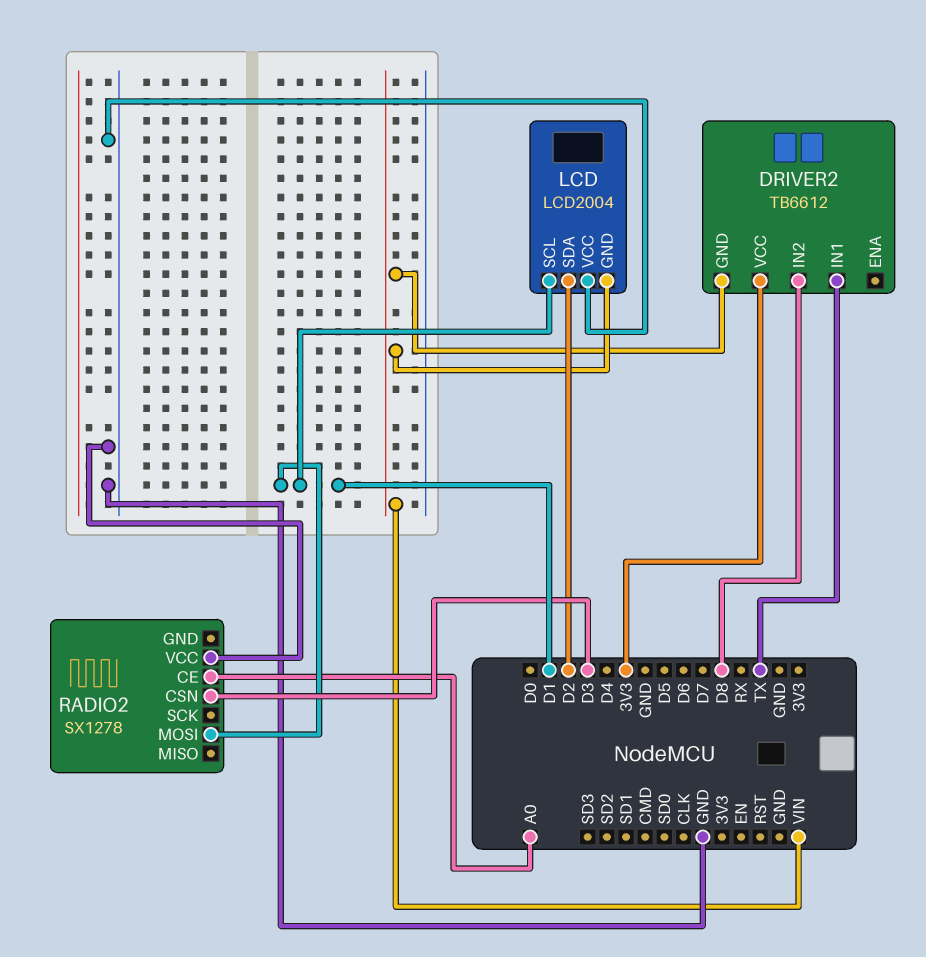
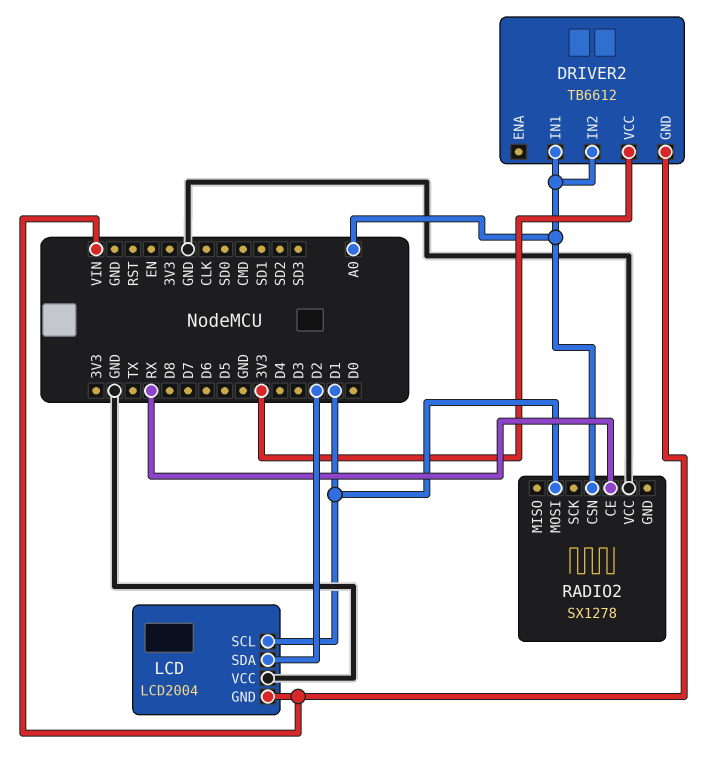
DRIVER2 pin IN1: TX -> A0
DRIVER2 pin IN2: D8 -> A0
RADIO2 pin CE: A0 -> RX
RADIO2 pin CSN: D3 -> A0

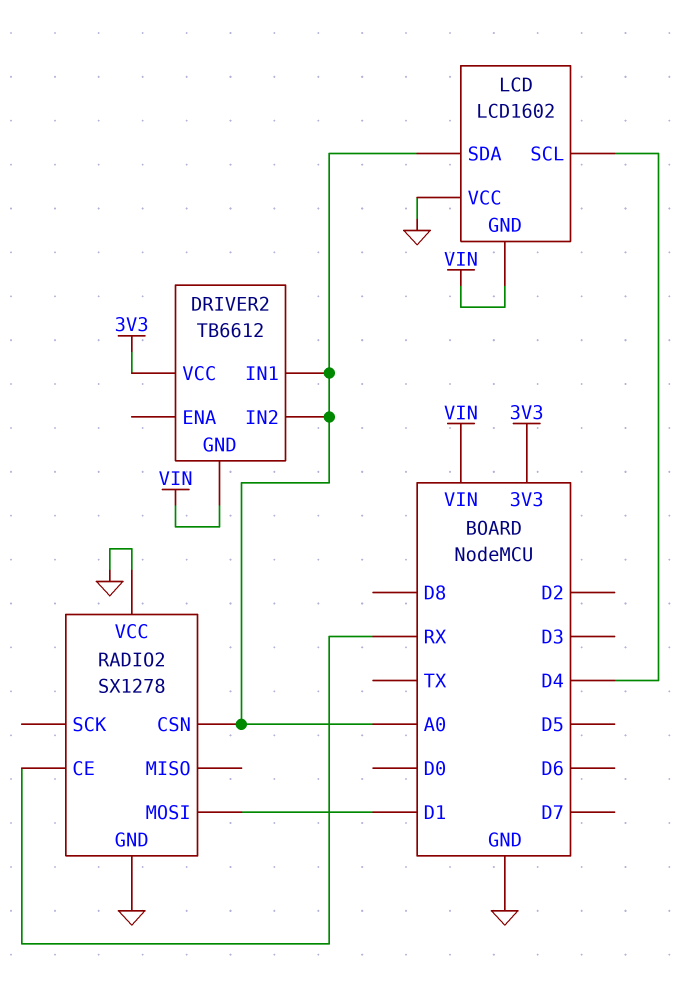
LCD: LCD2004 -> LCD1602
LCD pin SCL: D1 -> D4
LCD pin SDA: D2 -> A0
RADIO2 pin GND: none -> GND

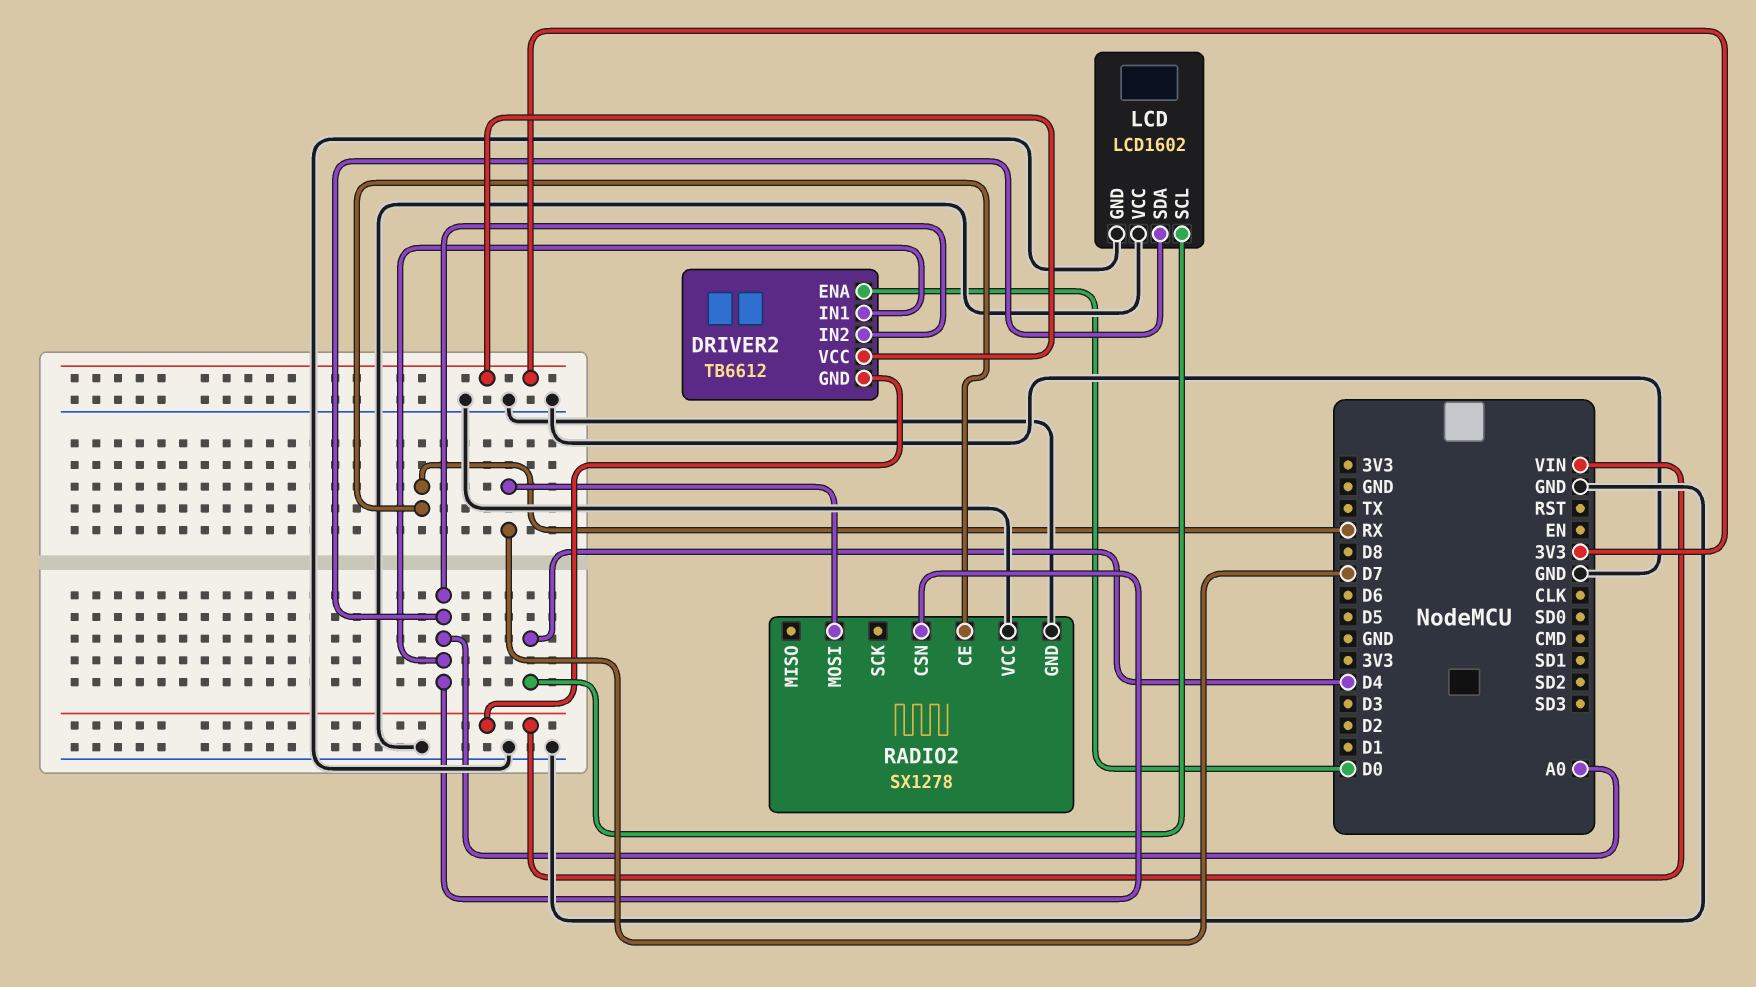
DRIVER2 pin ENA: none -> D0
LCD pin GND: VIN -> GND
RADIO2 pin MOSI: D1 -> D7

